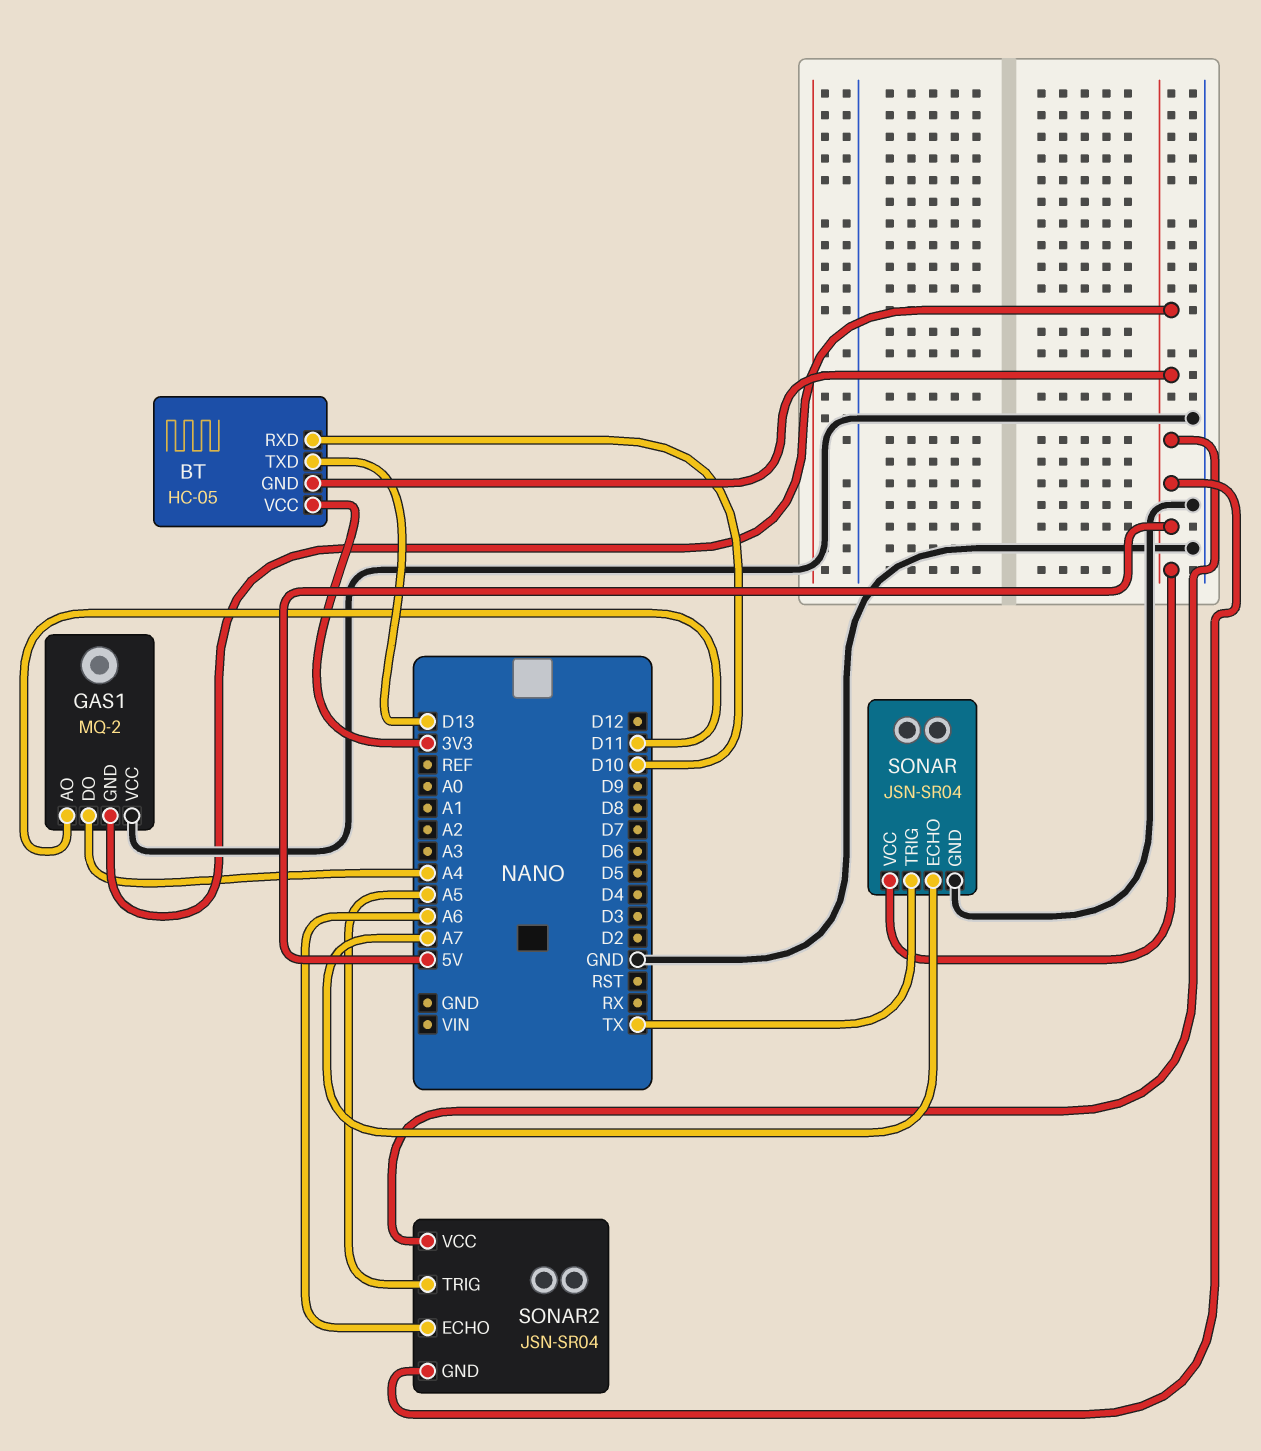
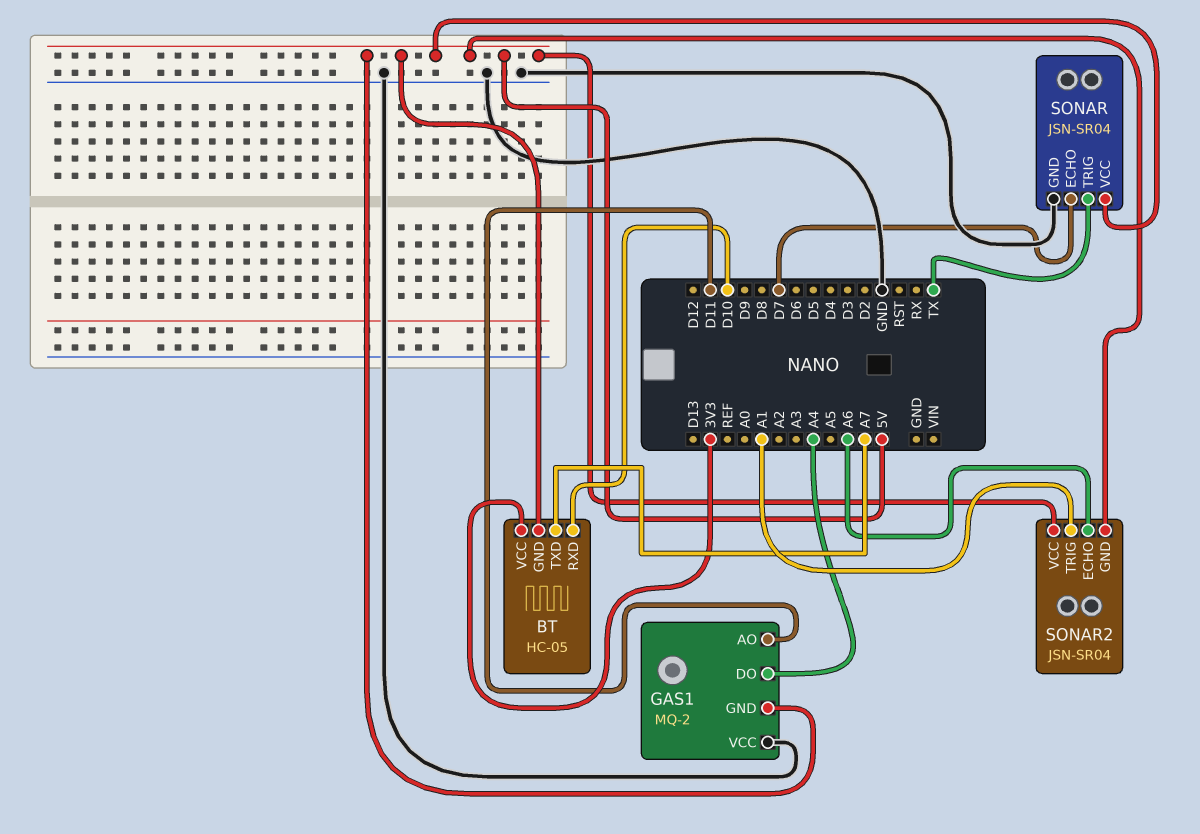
BT pin TXD: D13 -> A7
SONAR pin ECHO: A7 -> D7
SONAR2 pin TRIG: A5 -> A1

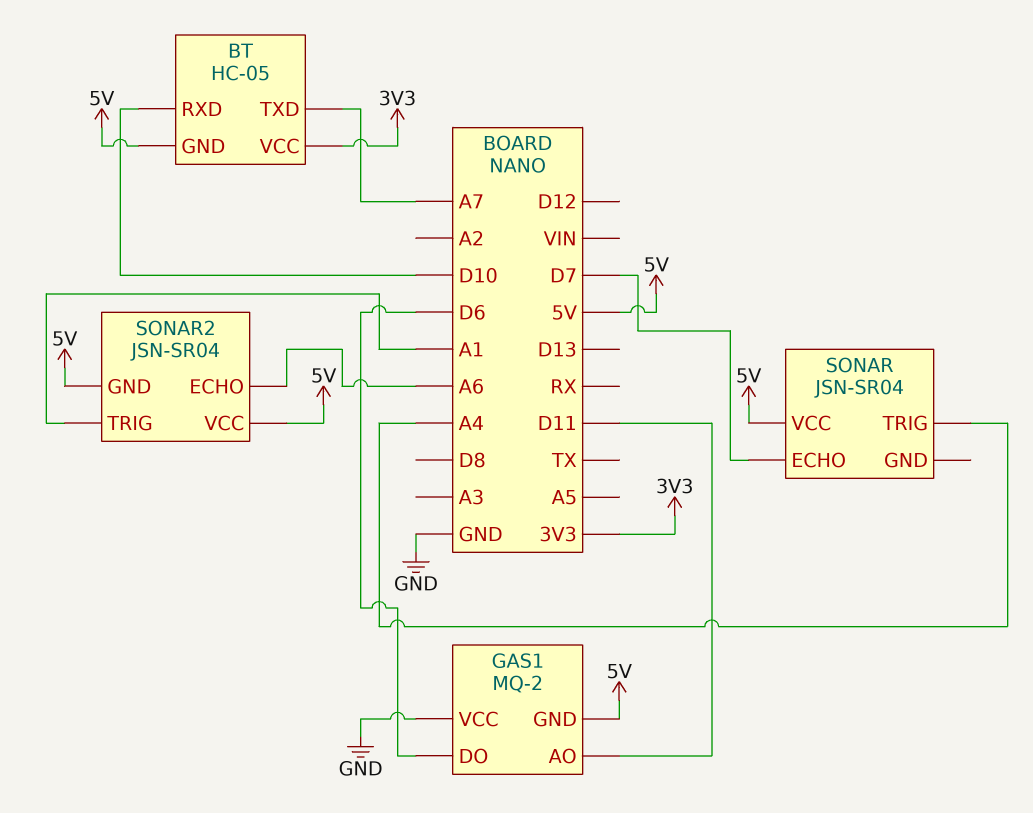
GAS1 pin DO: A4 -> D6
SONAR pin GND: GND -> none
SONAR pin TRIG: TX -> A4

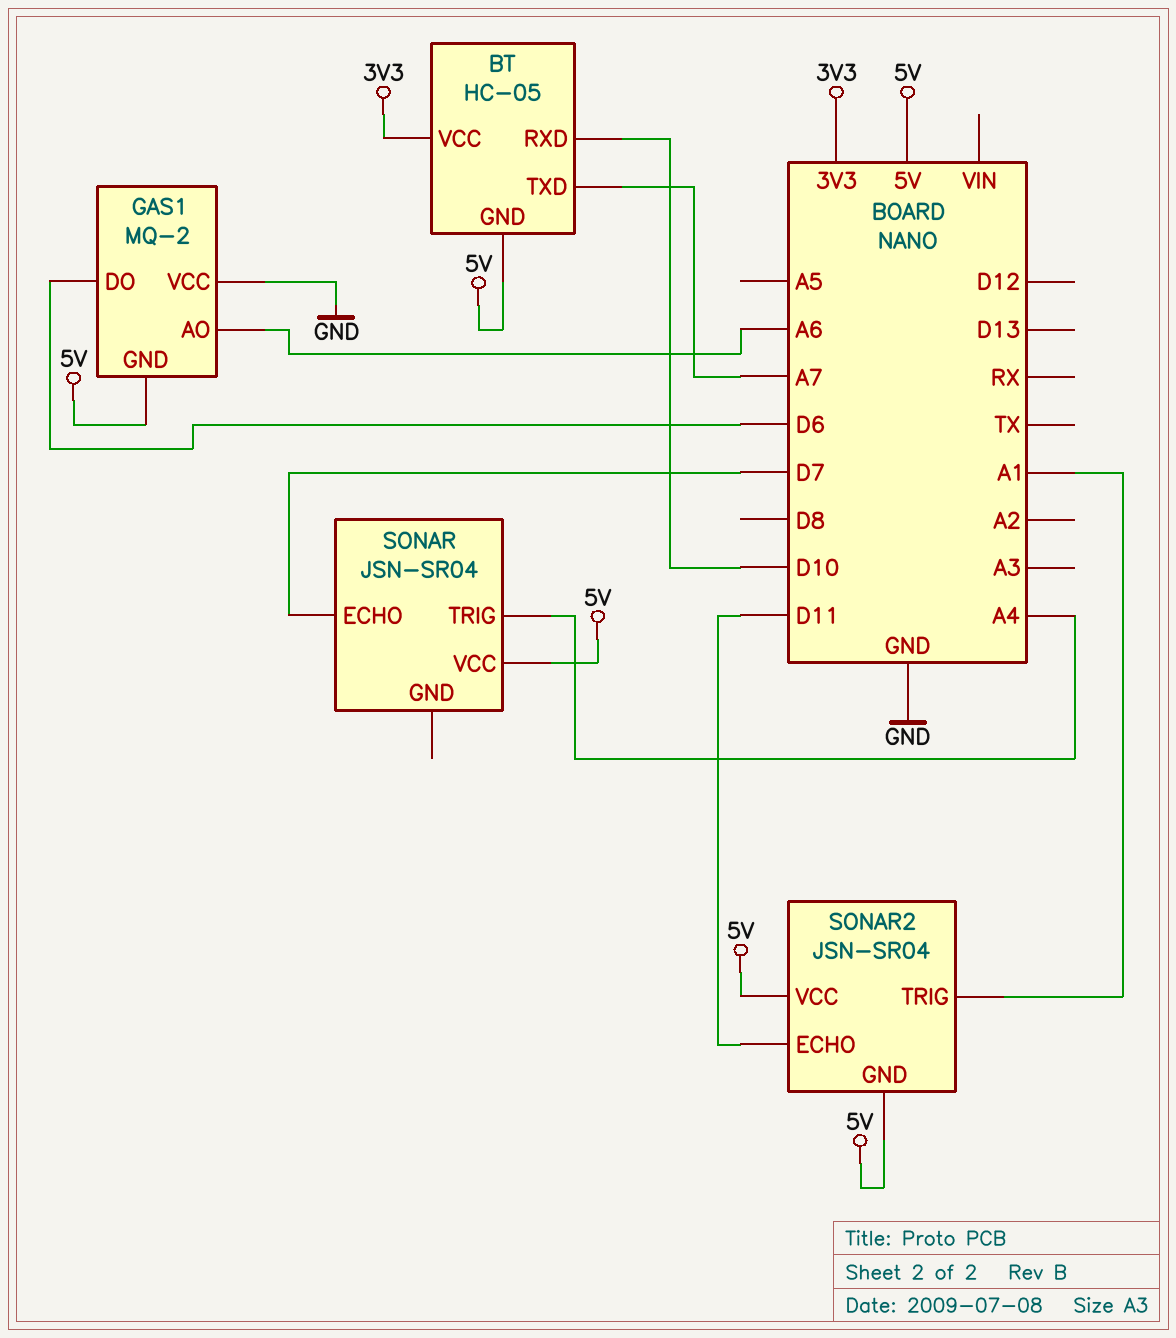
GAS1 pin AO: D11 -> A6
SONAR2 pin ECHO: A6 -> D11

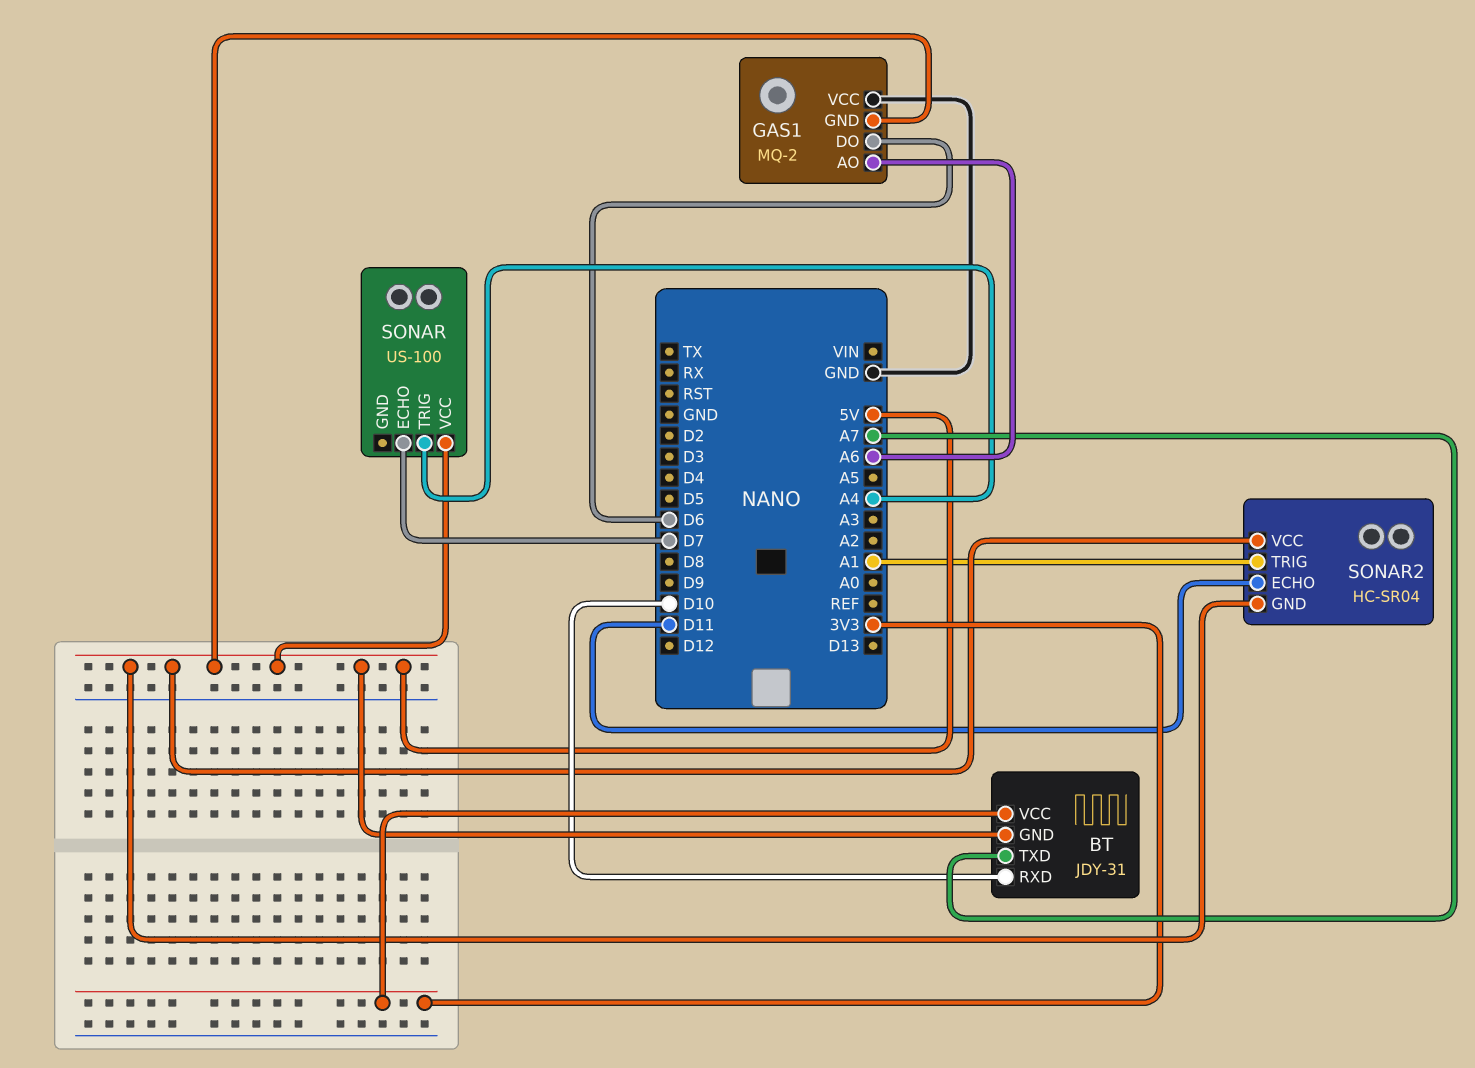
BT: HC-05 -> JDY-31
SONAR: JSN-SR04 -> US-100
SONAR2: JSN-SR04 -> HC-SR04

